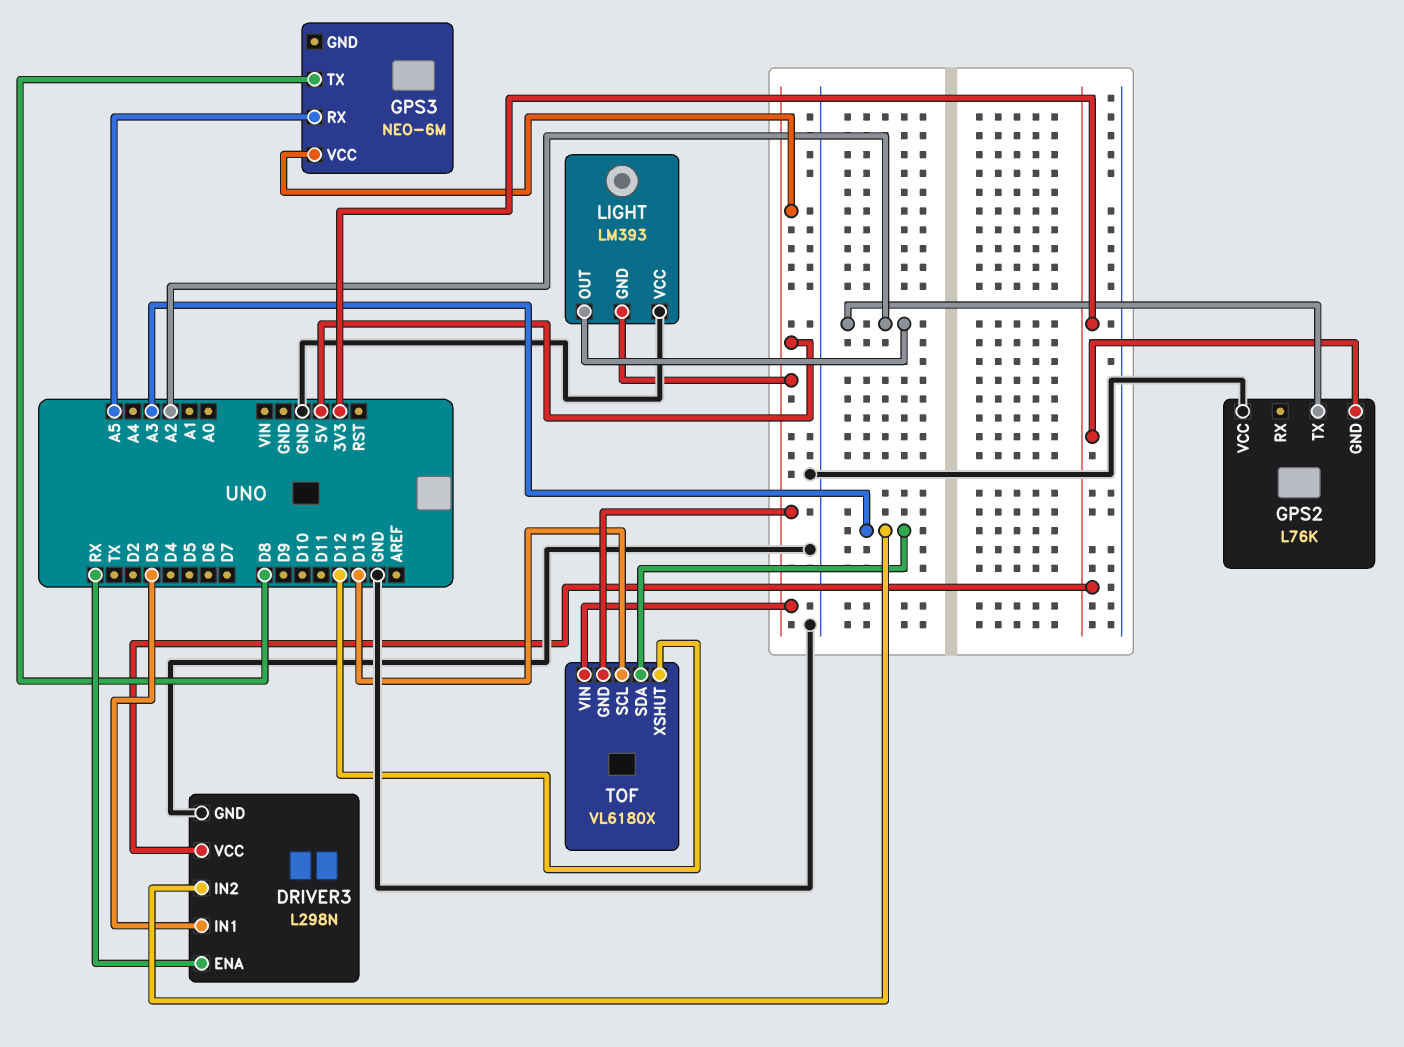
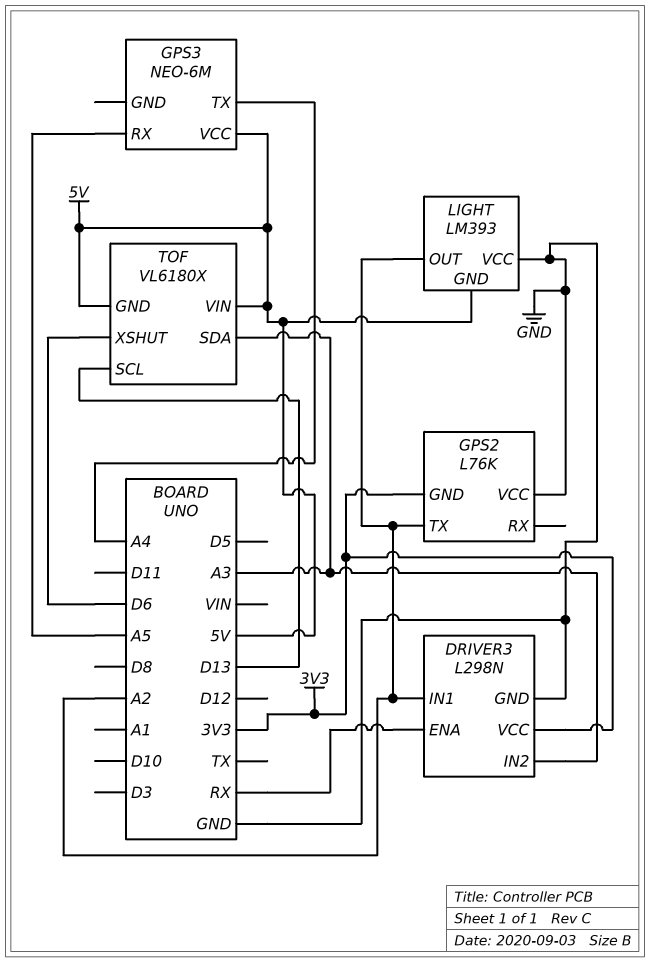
DRIVER3 pin IN1: D3 -> A2
GPS3 pin TX: D8 -> A4
TOF pin XSHUT: D12 -> D6

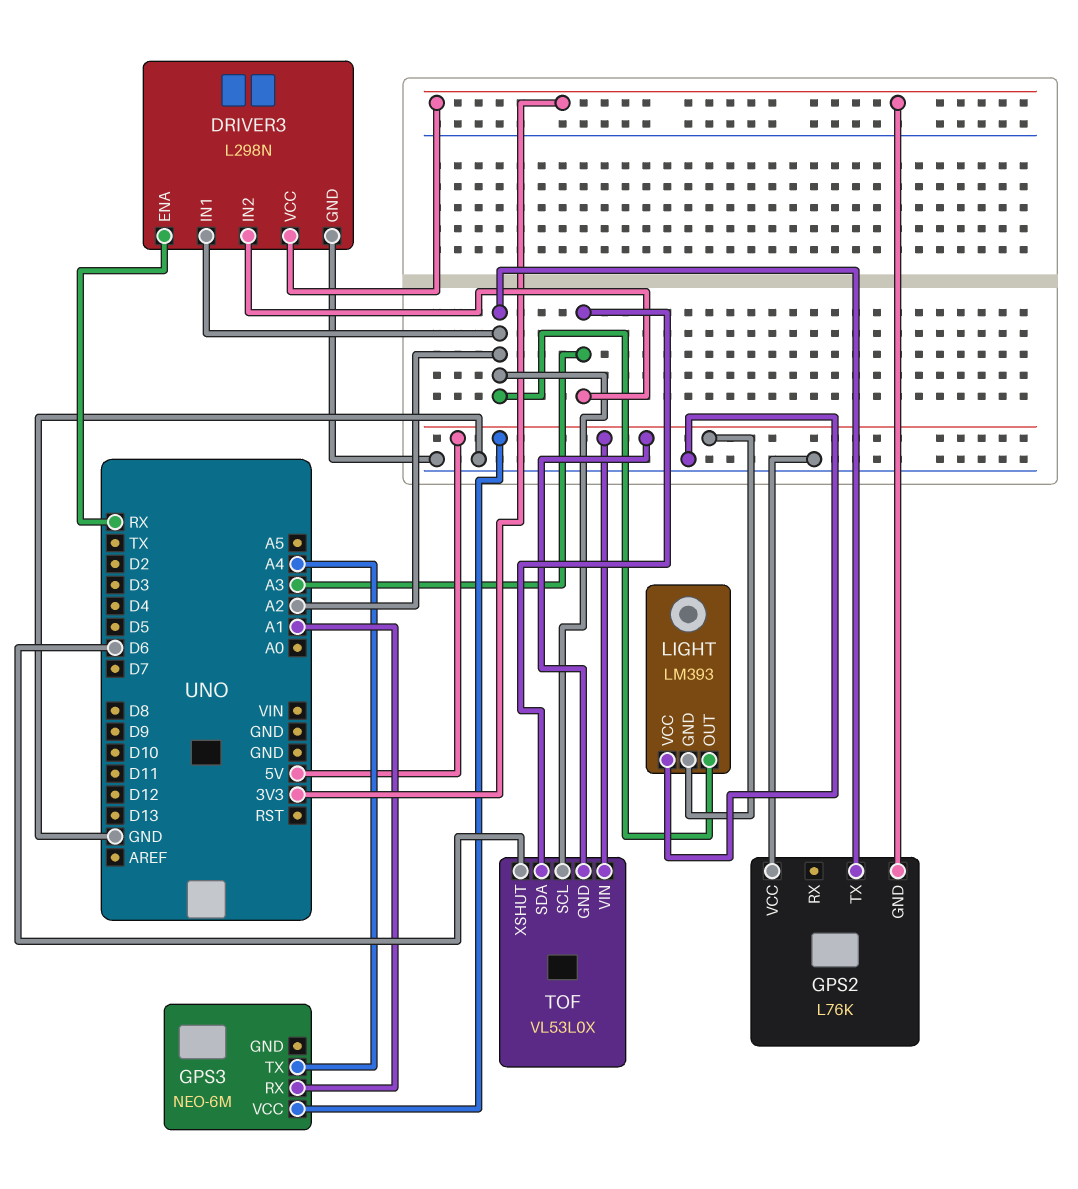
GPS3 pin RX: A5 -> A1
TOF: VL6180X -> VL53L0X
TOF pin SCL: D13 -> A2

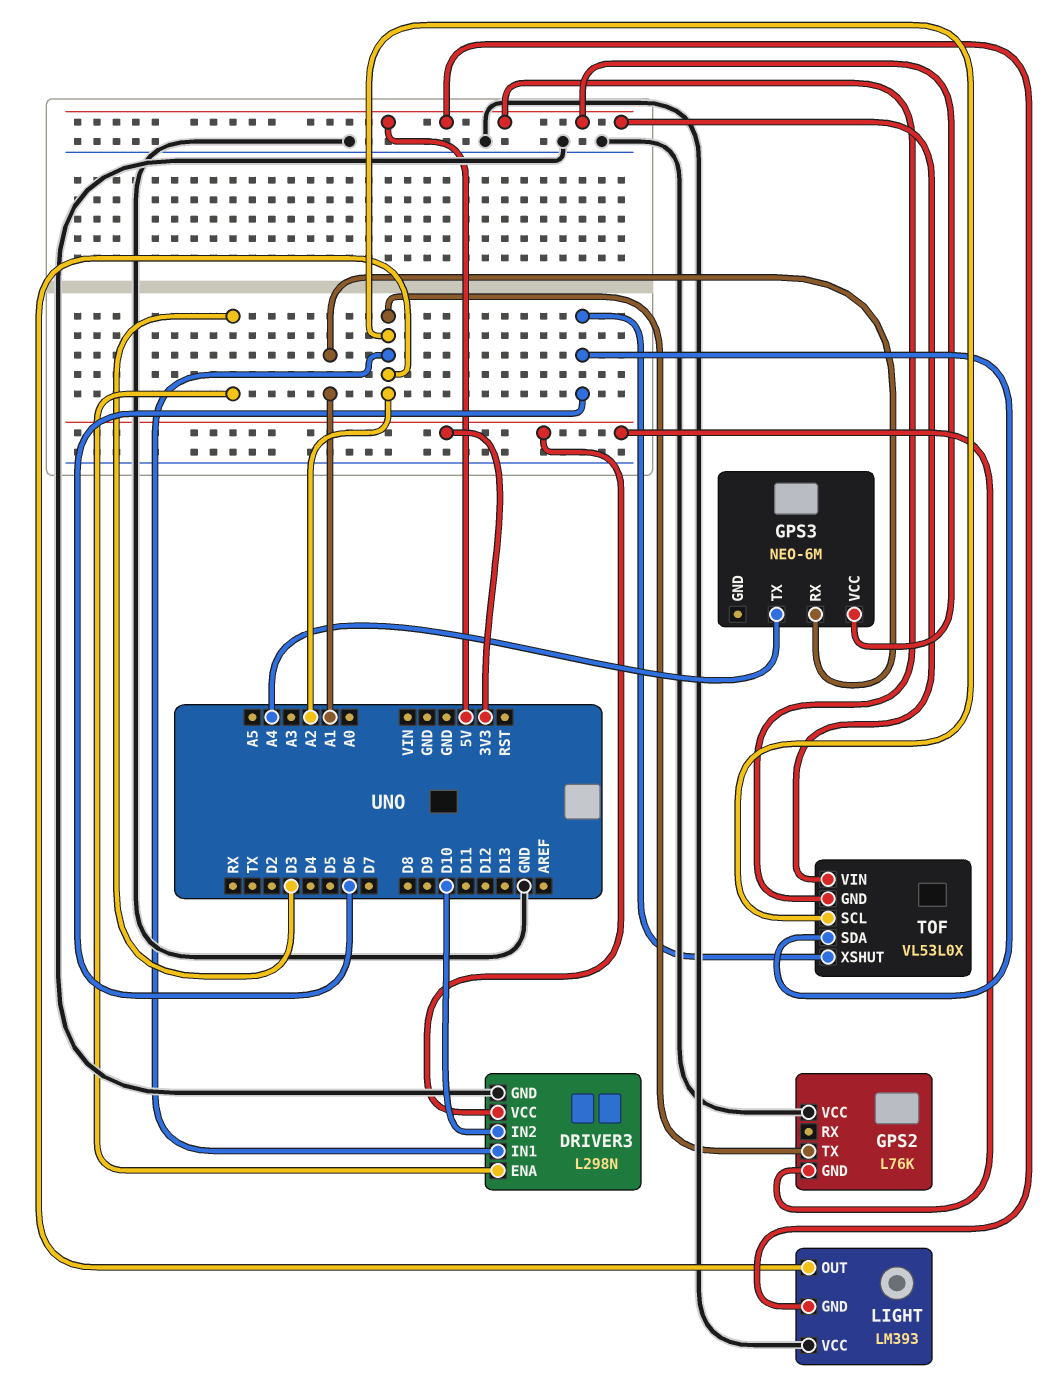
DRIVER3 pin ENA: RX -> D3
DRIVER3 pin IN2: A3 -> D10
TOF pin SDA: A3 -> D6

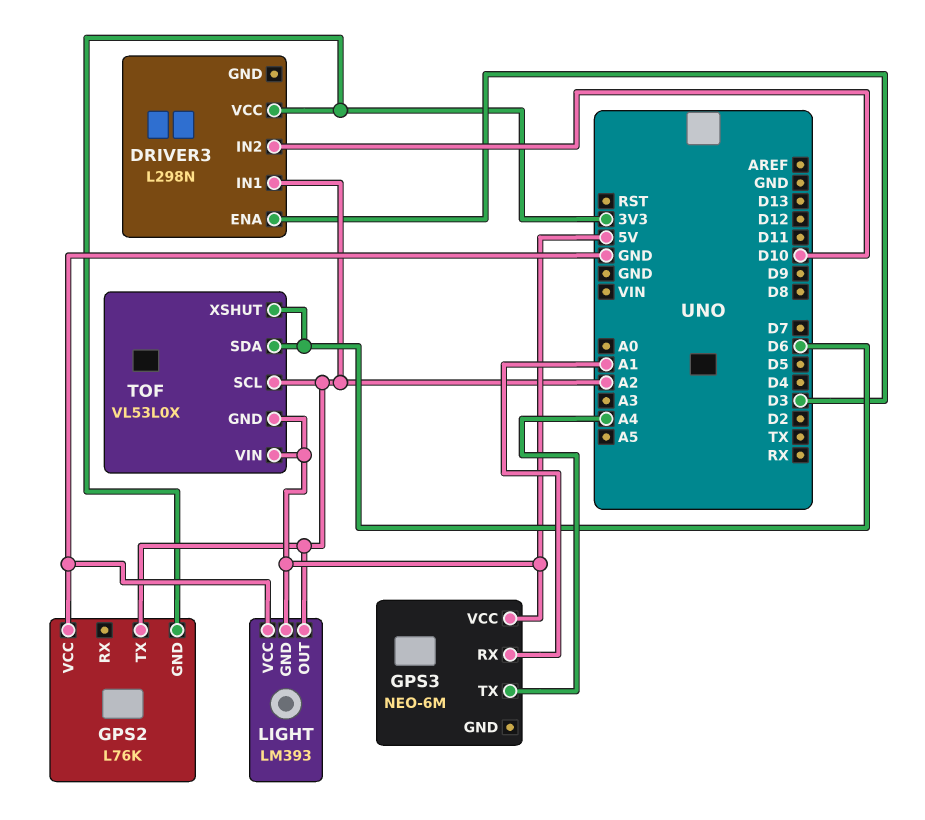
DRIVER3 pin GND: GND -> none

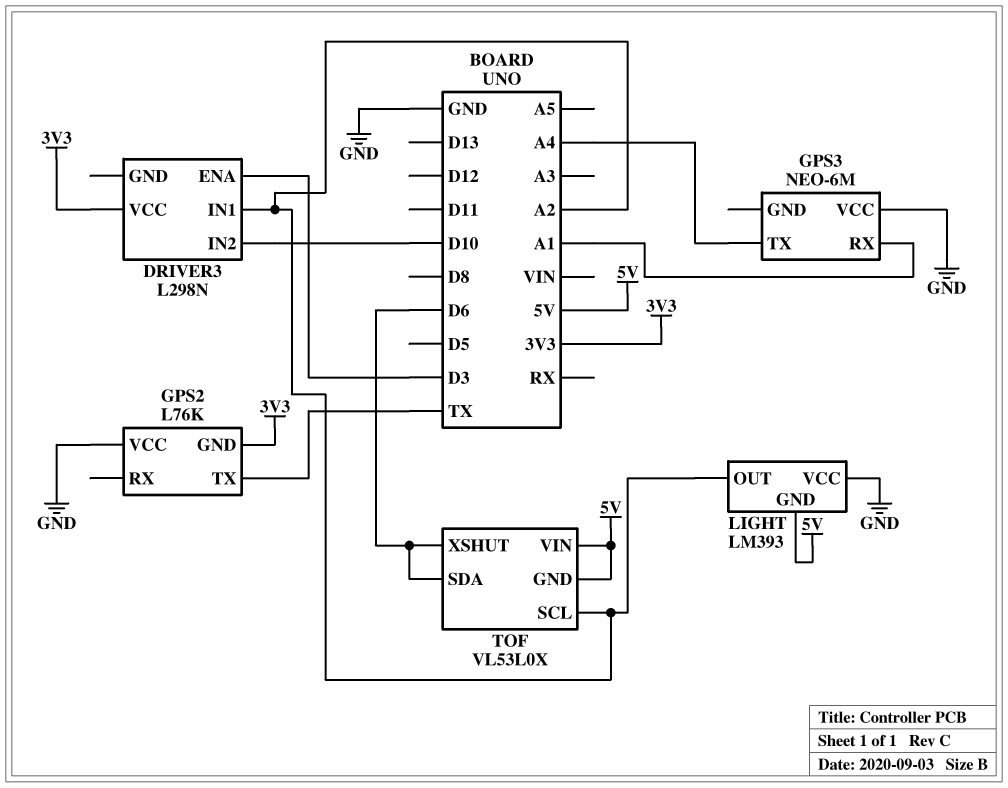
GPS2 pin TX: A2 -> TX
GPS3 pin VCC: 5V -> GND

